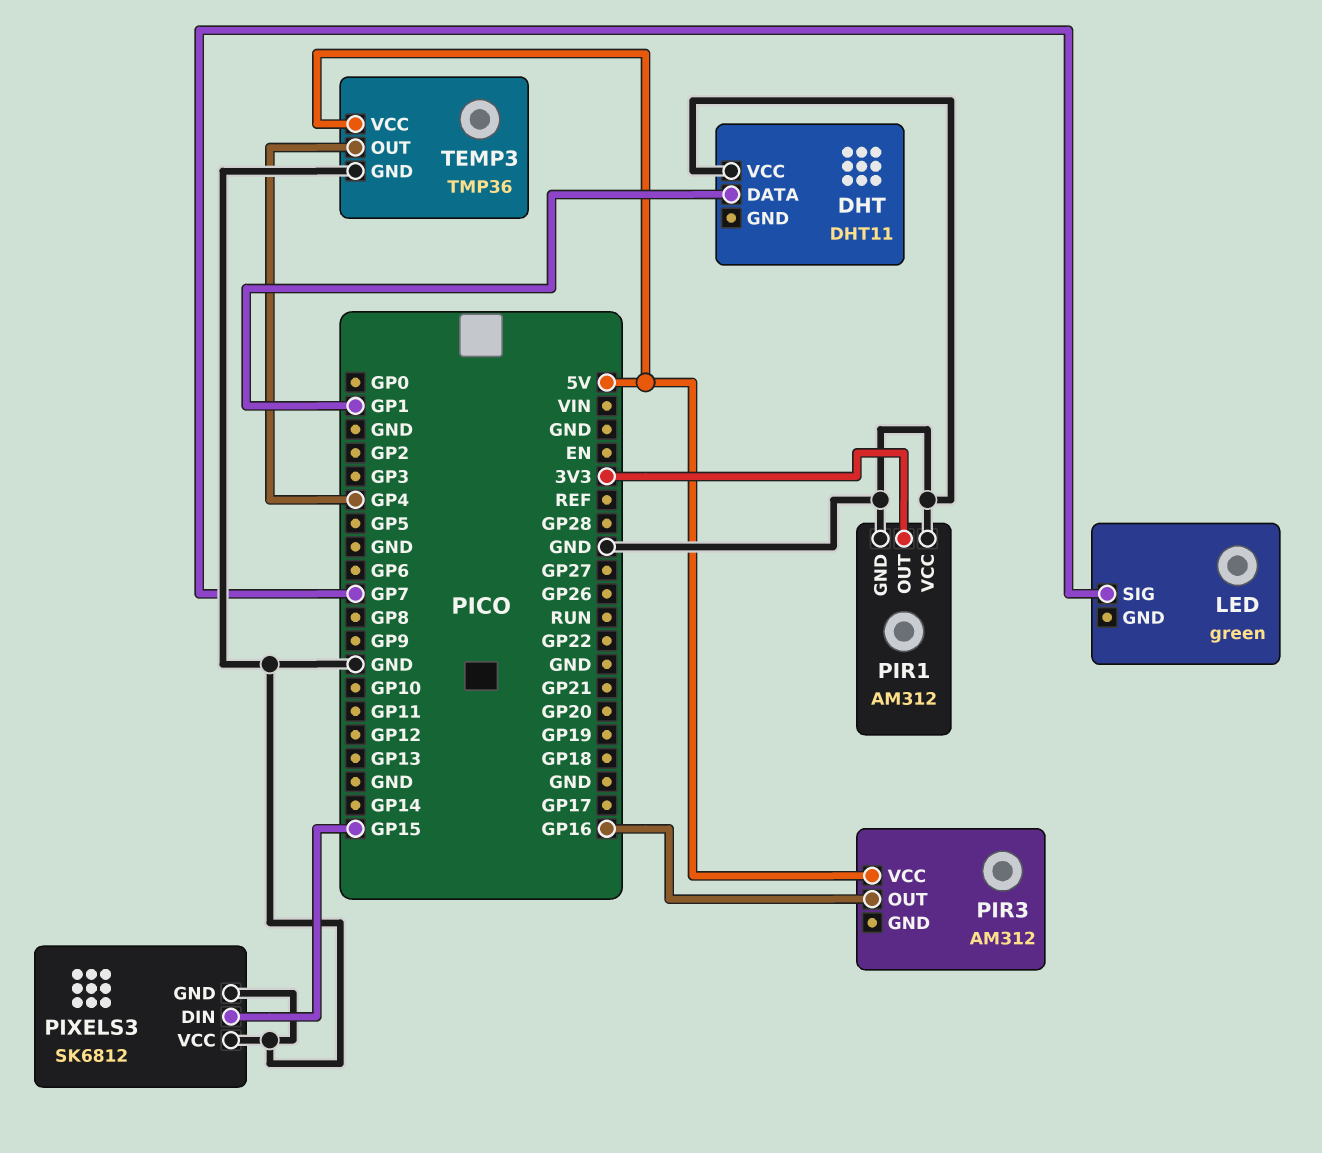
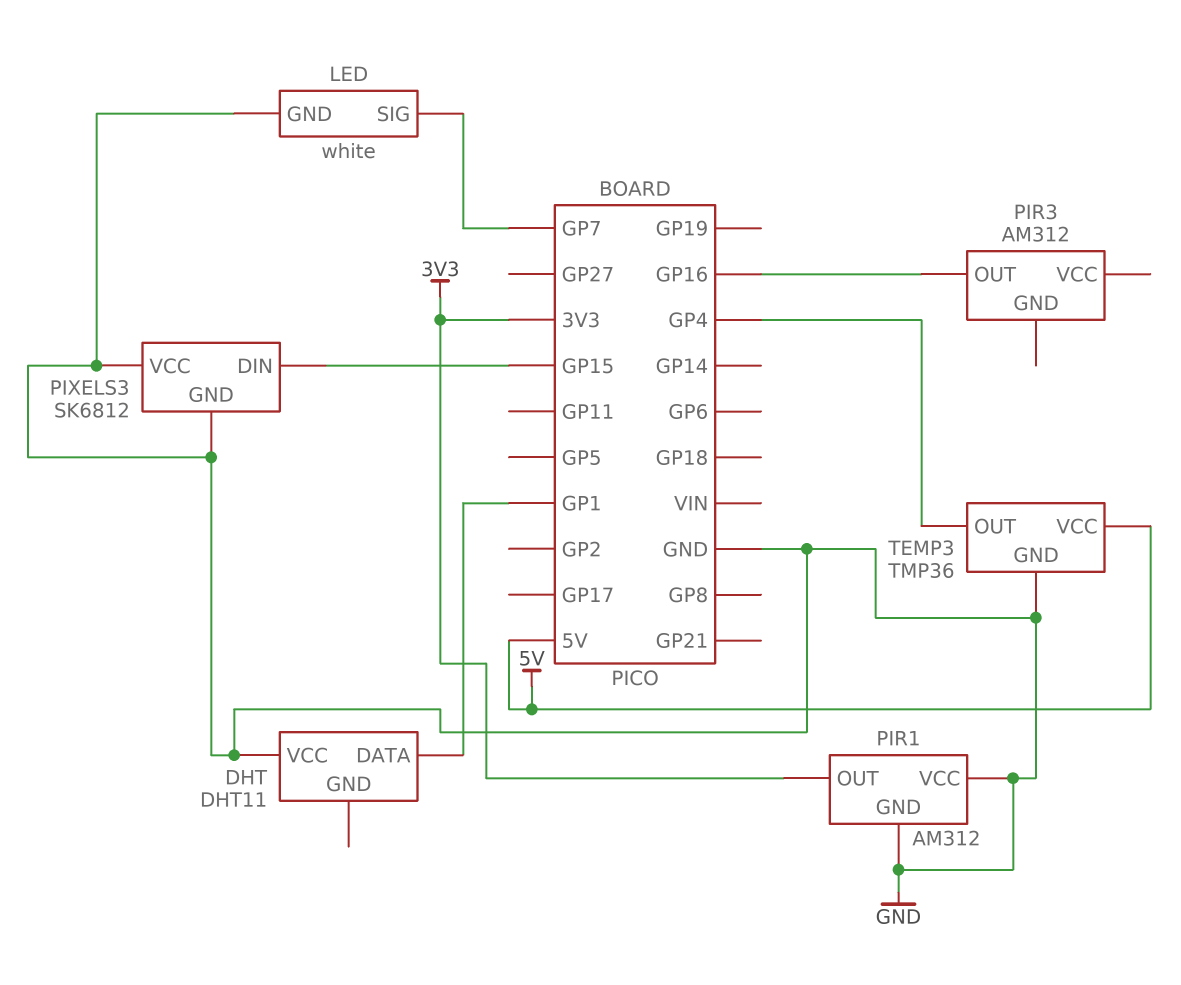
LED: green -> white
LED pin GND: none -> GND
PIR3 pin VCC: 5V -> none

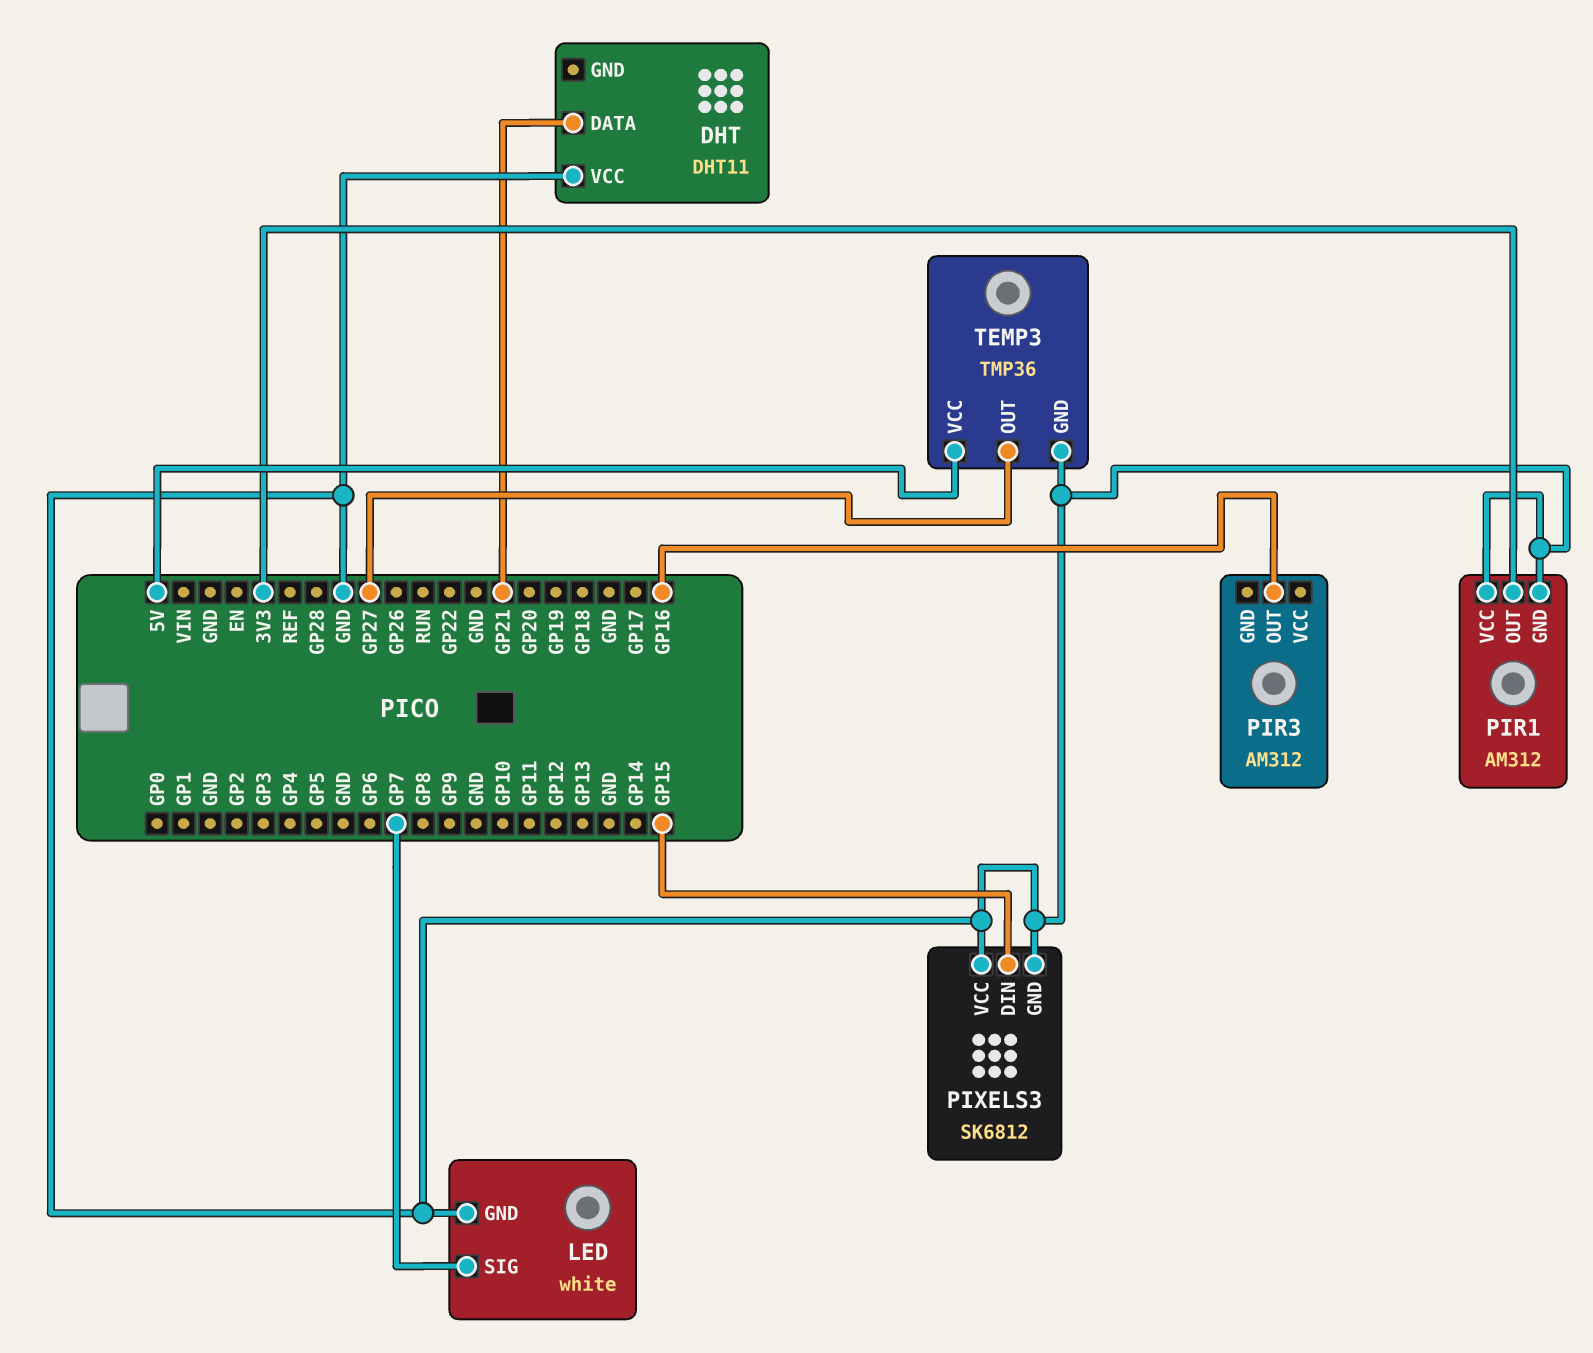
DHT pin DATA: GP1 -> GP21
TEMP3 pin OUT: GP4 -> GP27

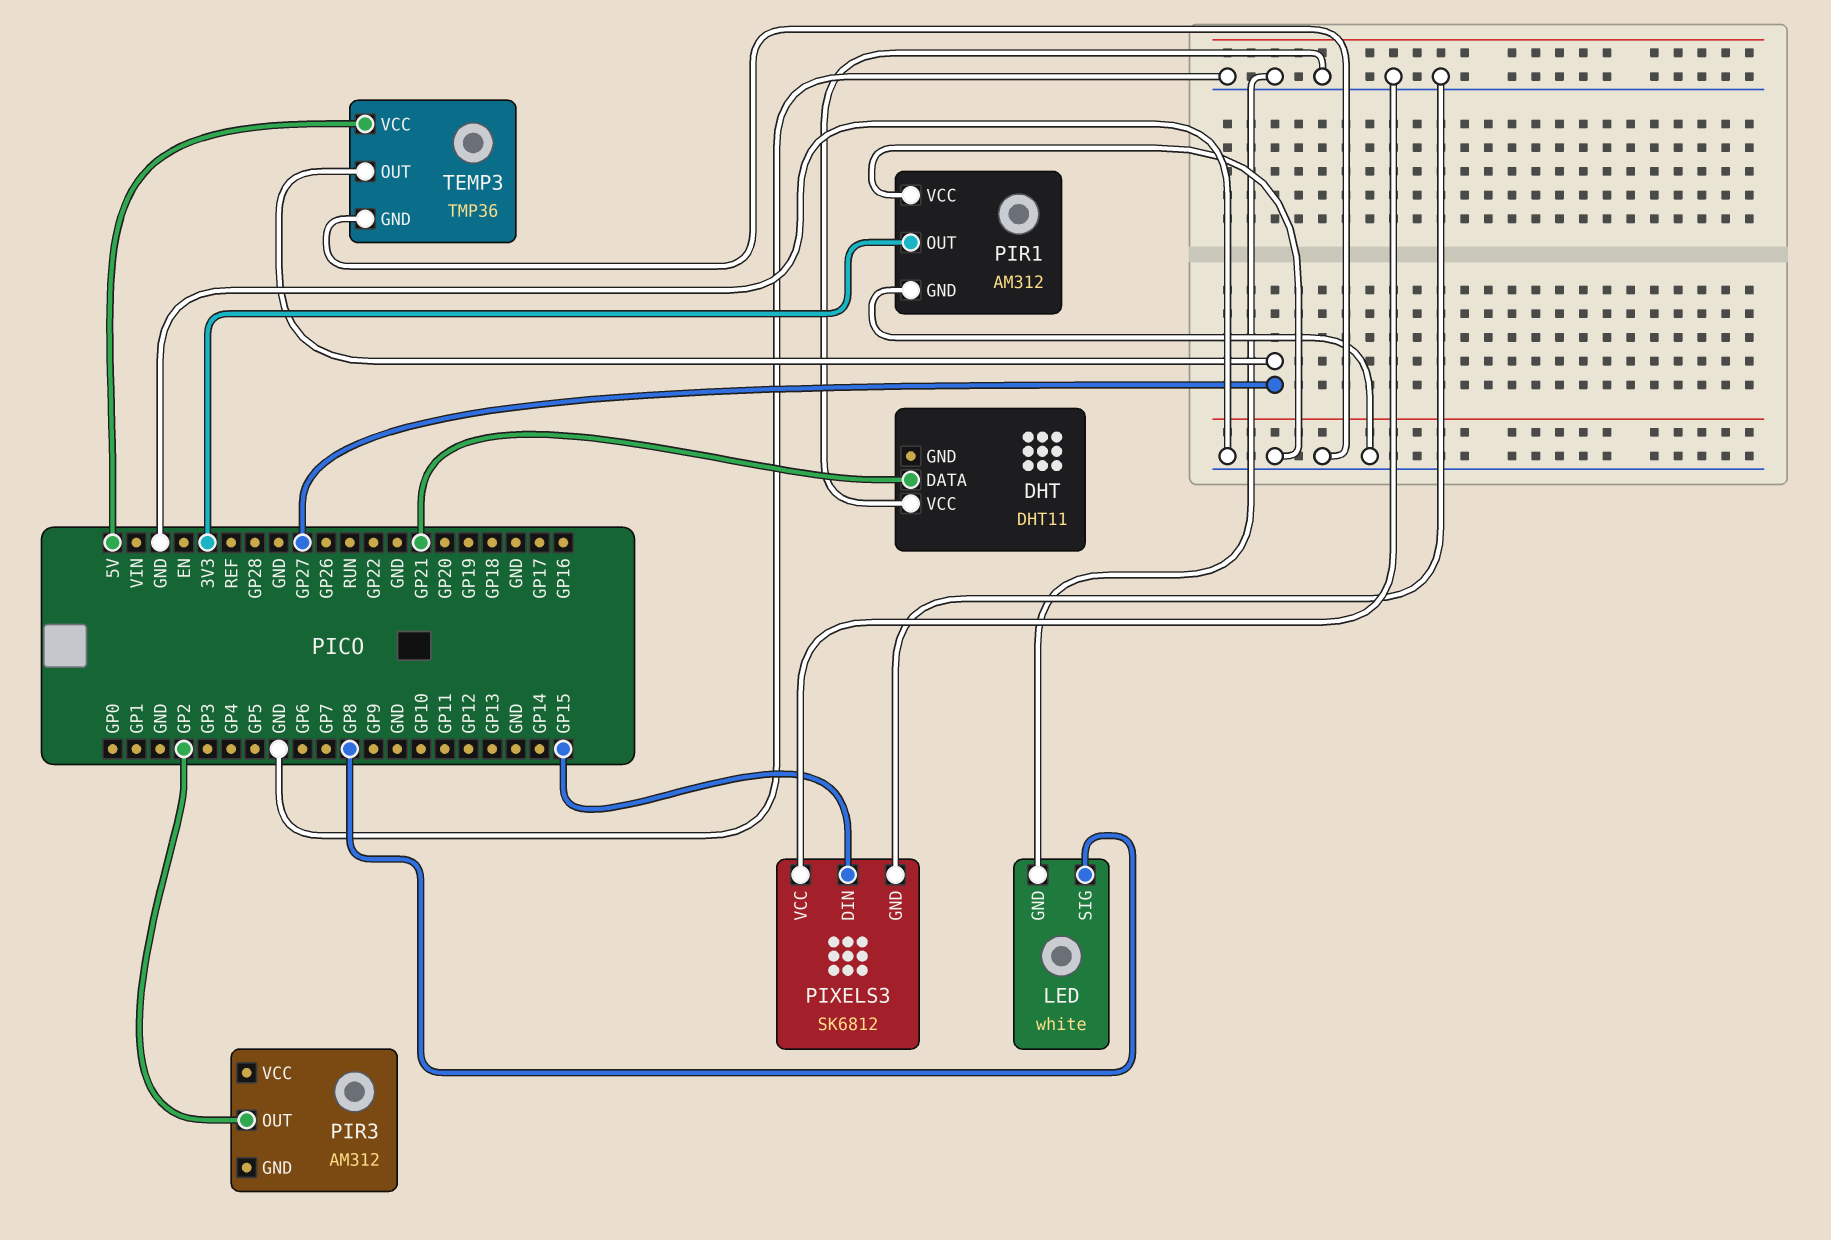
LED pin SIG: GP7 -> GP8
PIR3 pin OUT: GP16 -> GP2

